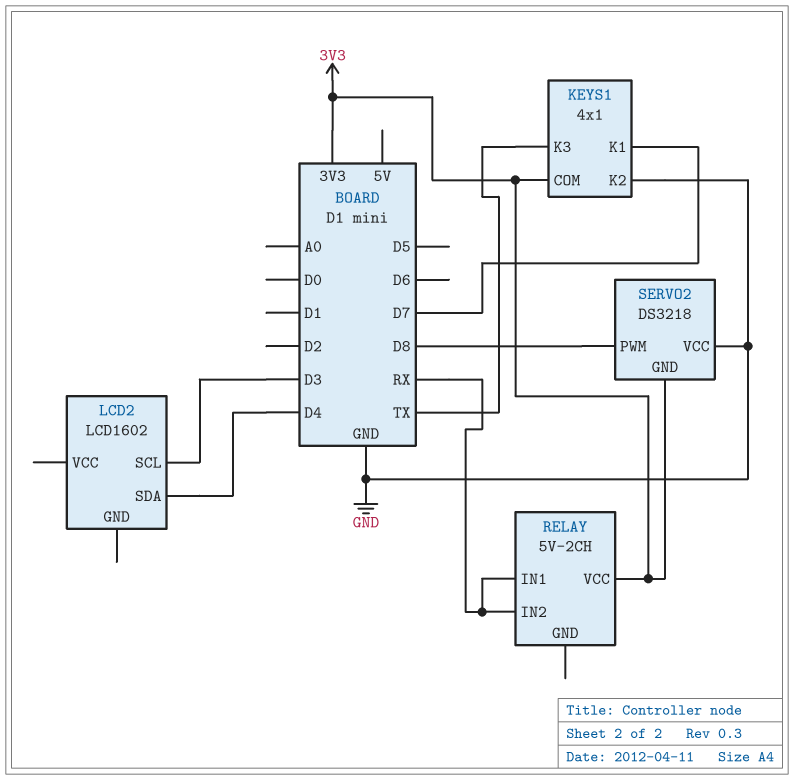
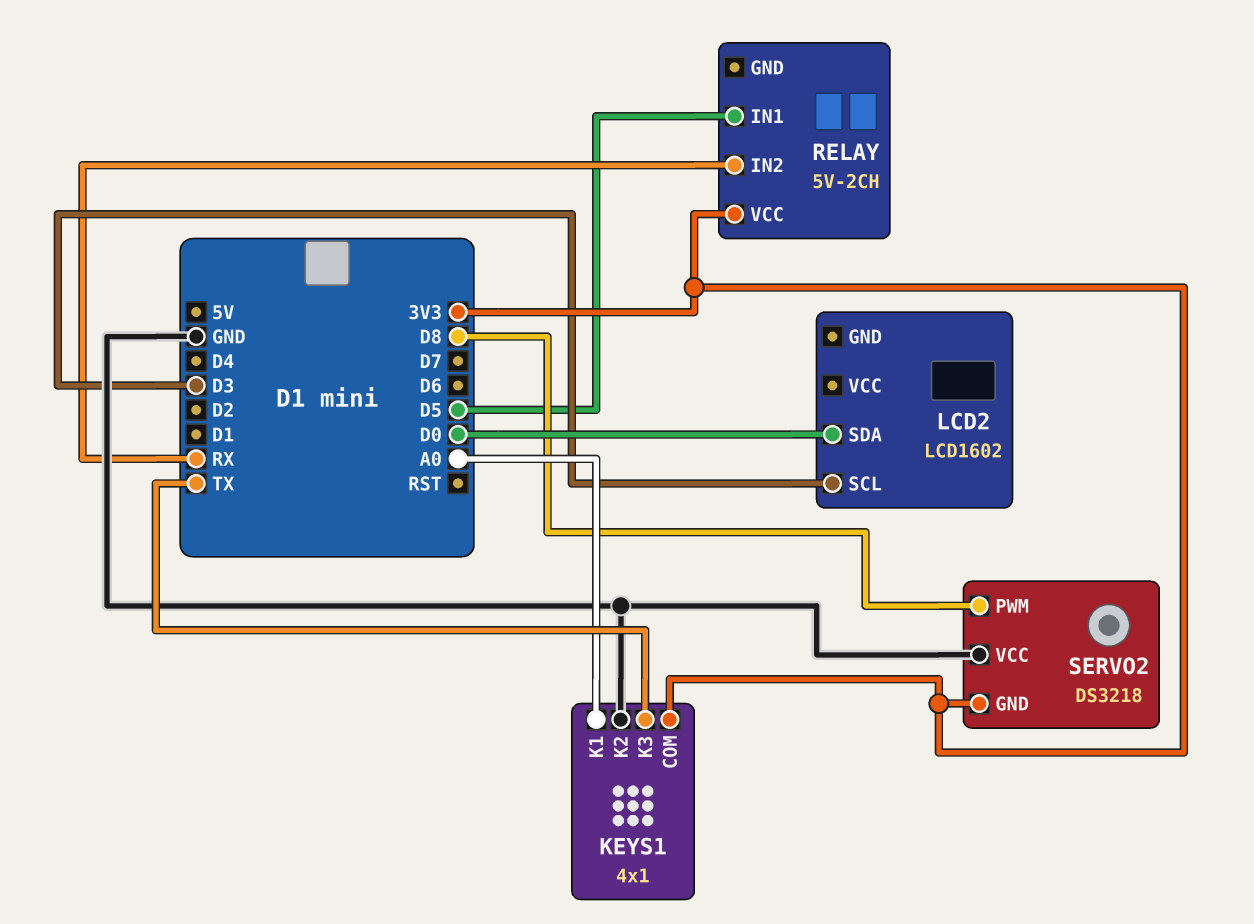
KEYS1 pin K1: D7 -> A0
LCD2 pin SDA: D4 -> D0
RELAY pin IN1: RX -> D5

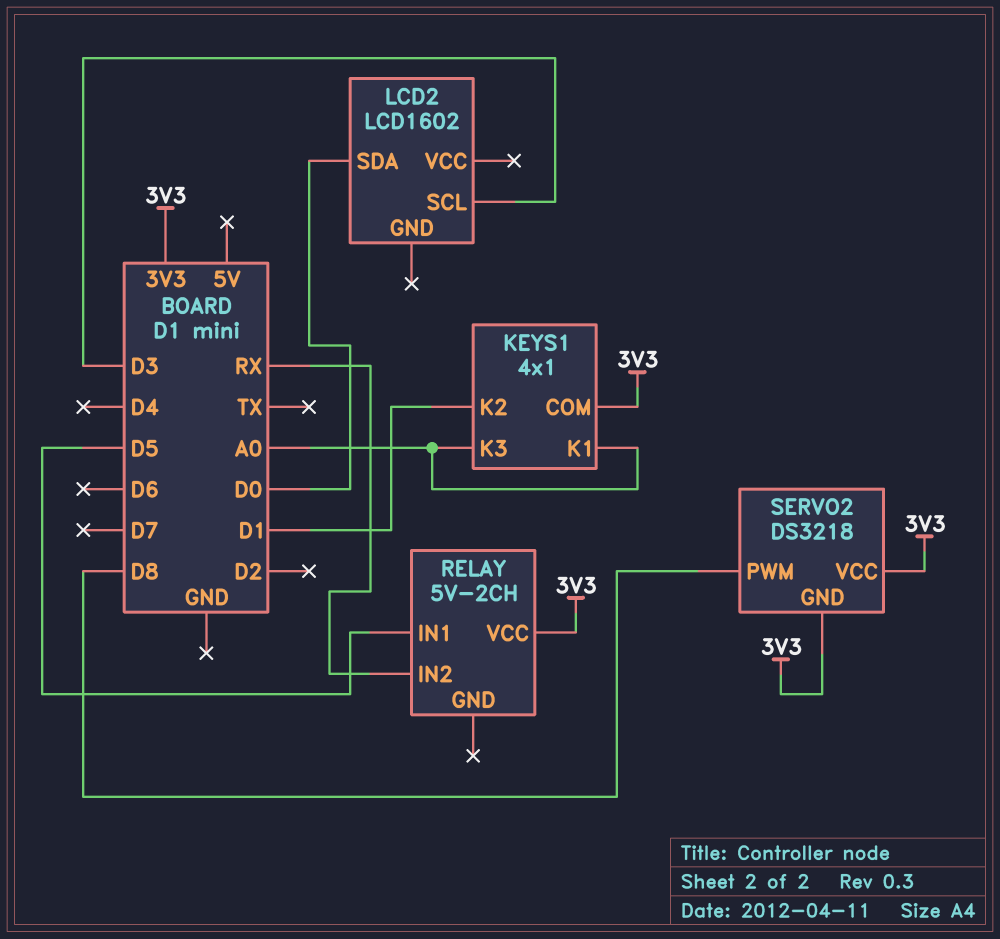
KEYS1 pin K2: GND -> D1
KEYS1 pin K3: TX -> A0
SERVO2 pin VCC: GND -> 3V3

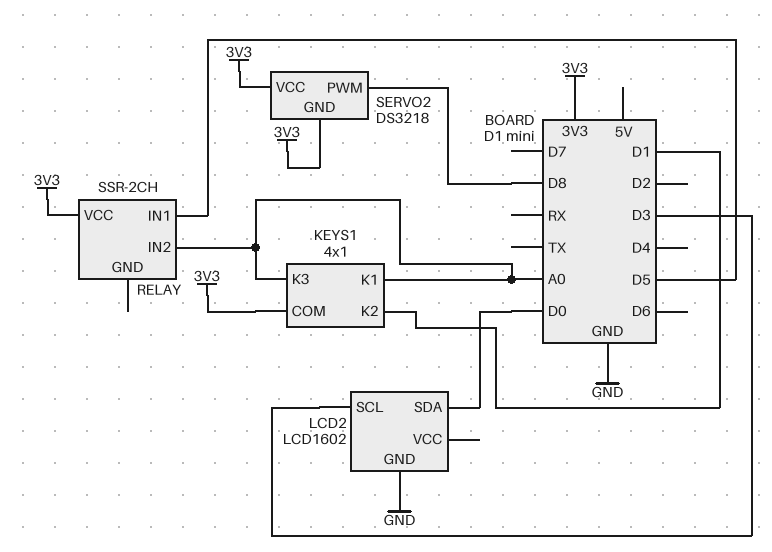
LCD2 pin GND: none -> GND
RELAY: 5V-2CH -> SSR-2CH
RELAY pin IN2: RX -> A0

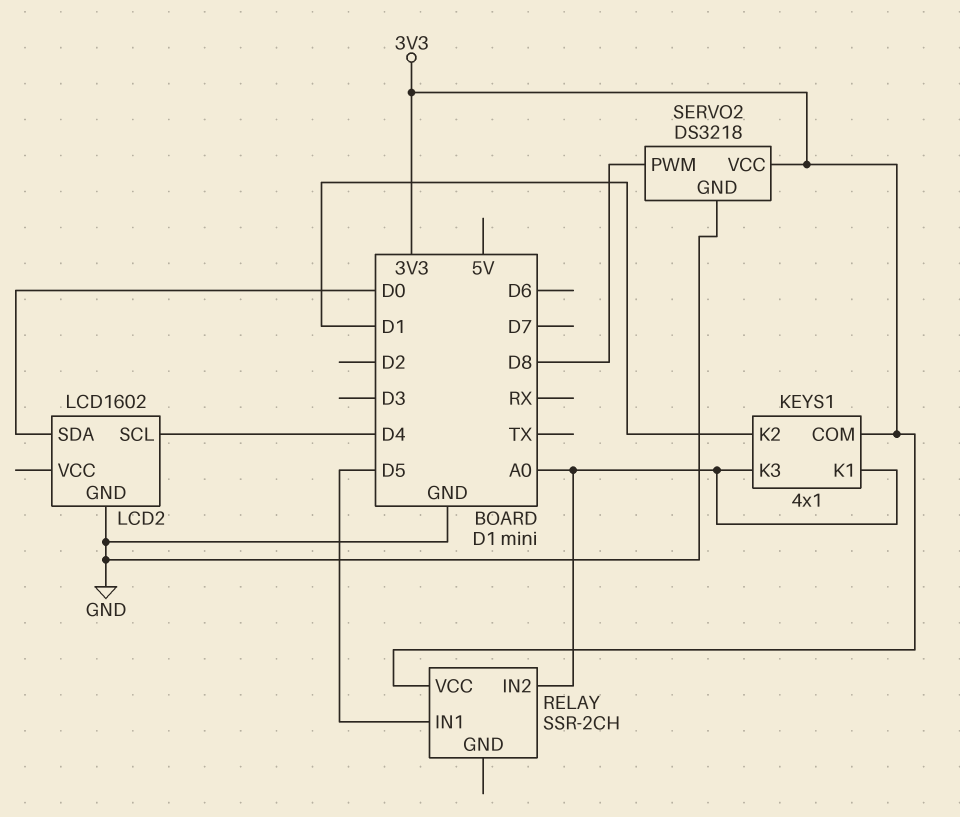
LCD2 pin SCL: D3 -> D4
SERVO2 pin GND: 3V3 -> GND

